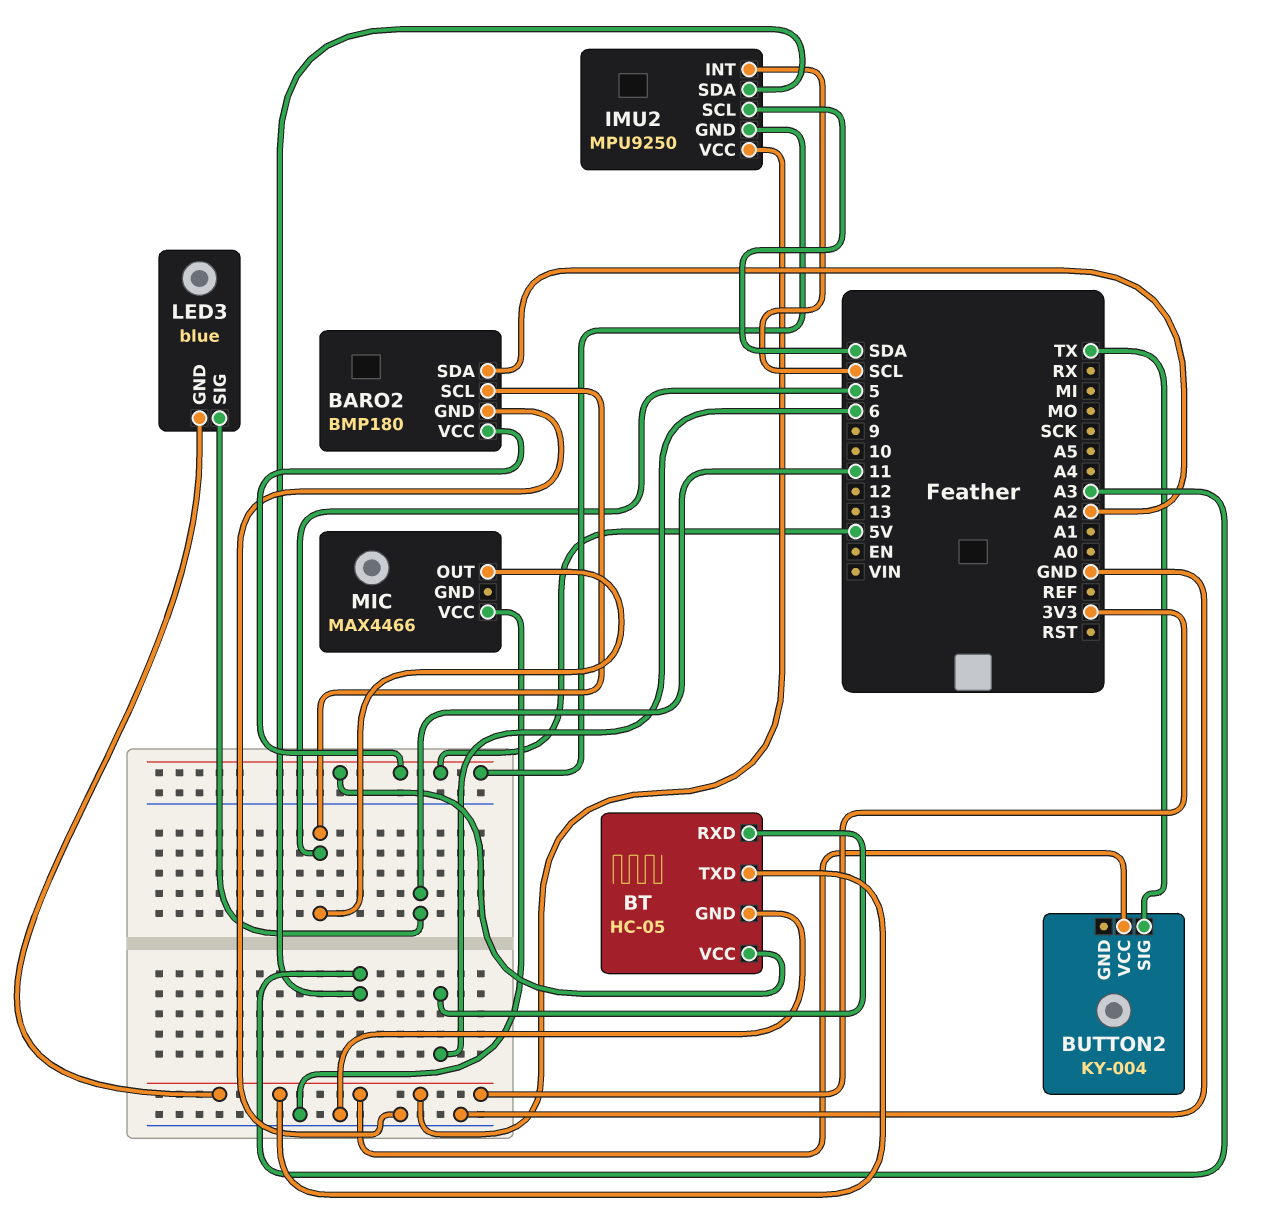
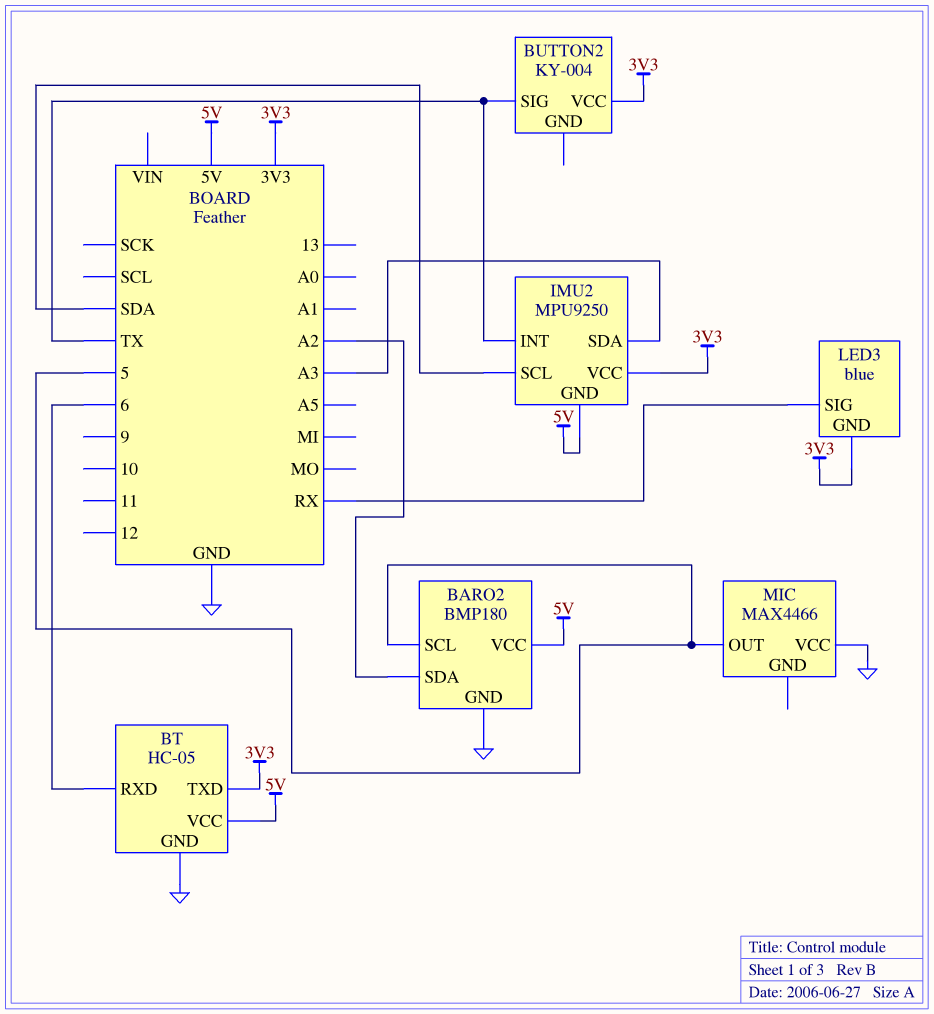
IMU2 pin INT: SCL -> TX
LED3 pin SIG: 11 -> RX

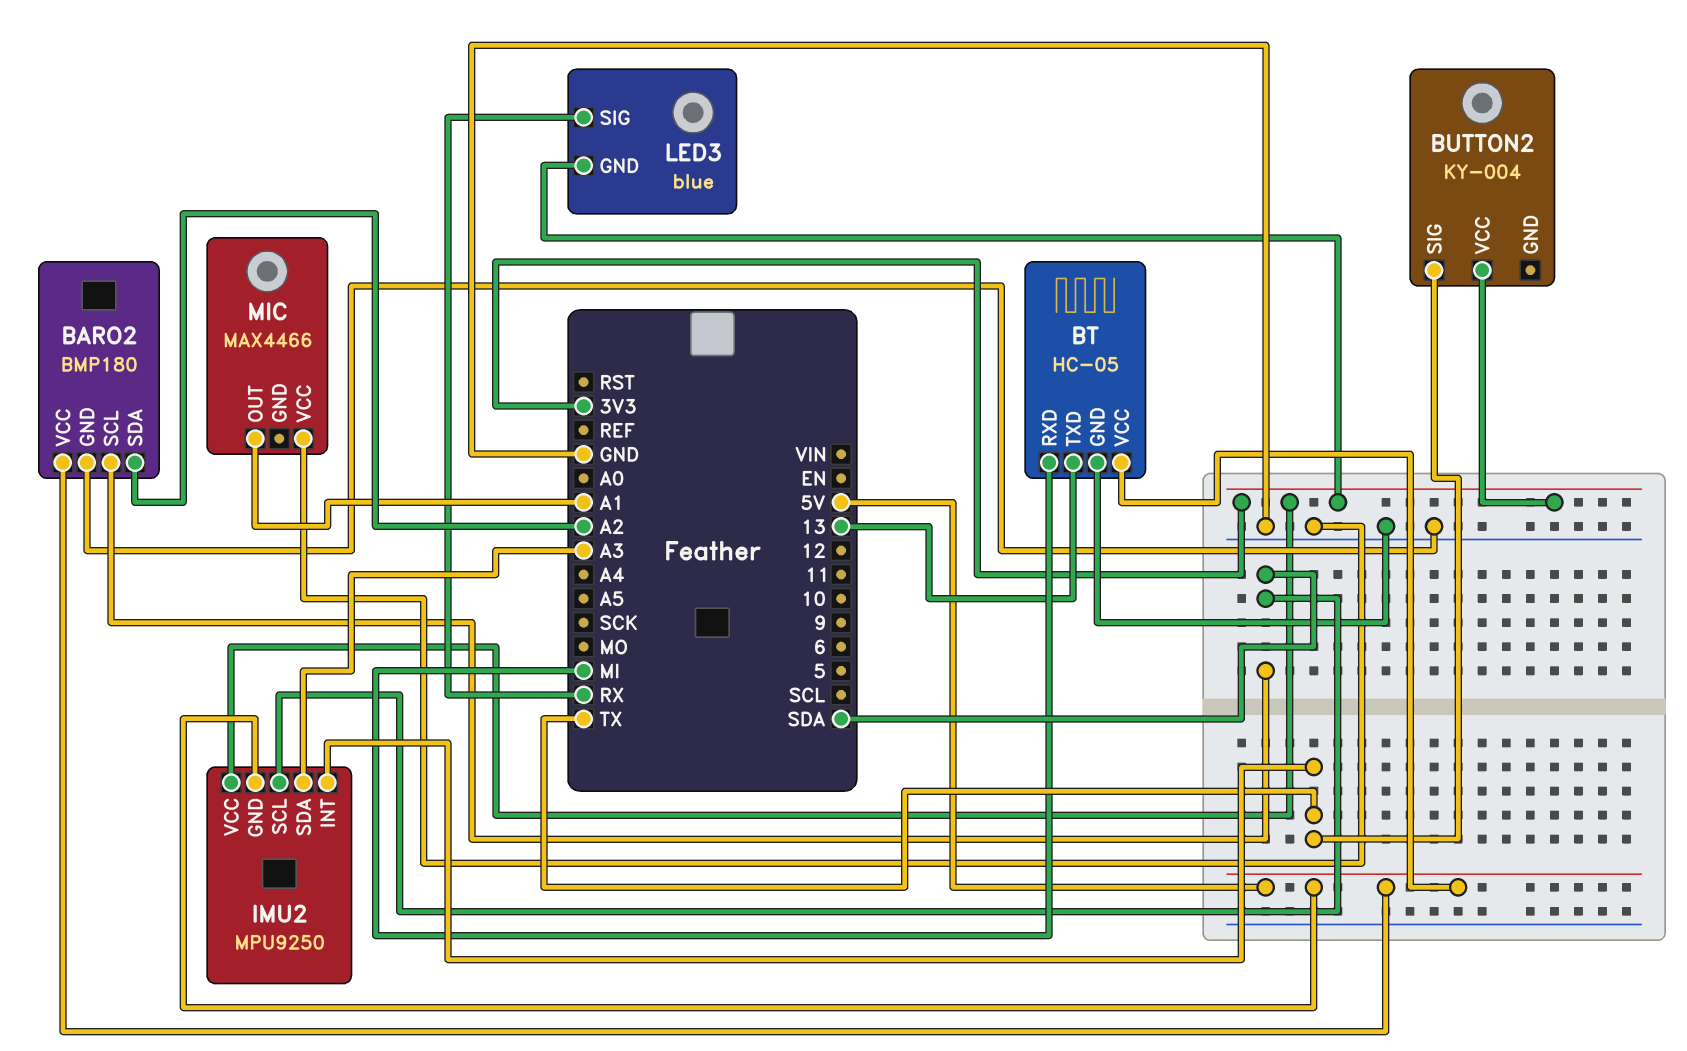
BARO2 pin SCL: 5 -> SDA
BT pin RXD: 6 -> MI
BT pin TXD: 3V3 -> 13
MIC pin OUT: 5 -> A1

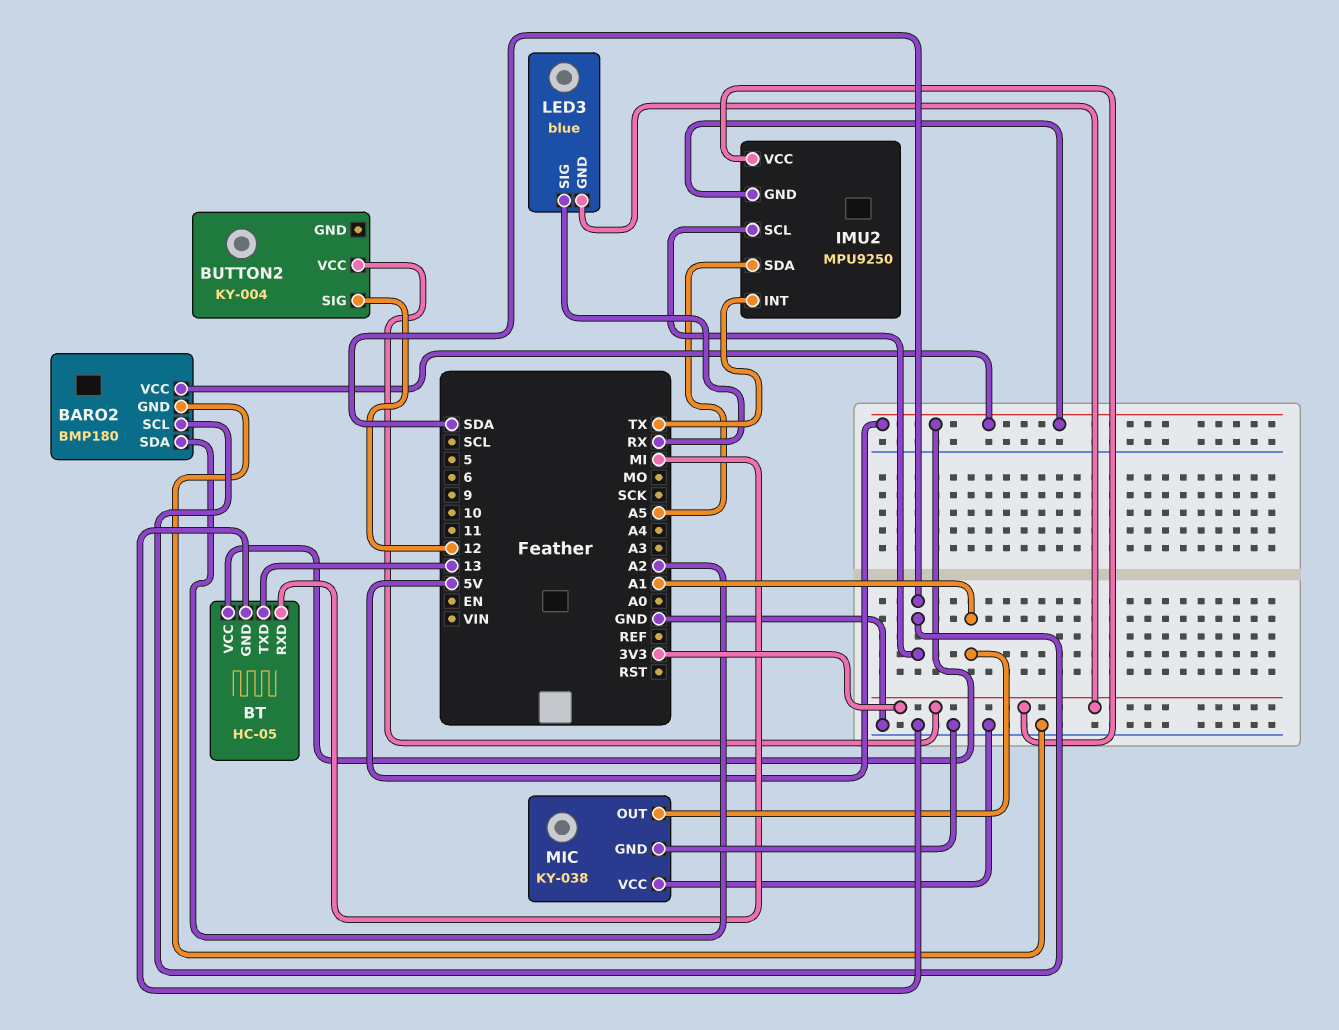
BUTTON2 pin SIG: TX -> 12
IMU2 pin SDA: A3 -> A5
MIC: MAX4466 -> KY-038
MIC pin GND: none -> GND

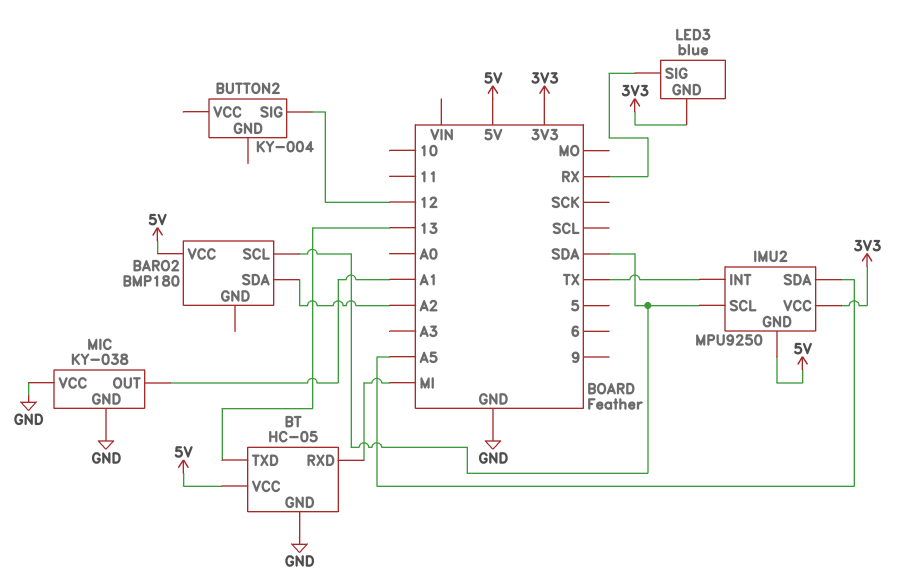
BARO2 pin GND: GND -> none
BUTTON2 pin VCC: 3V3 -> none

